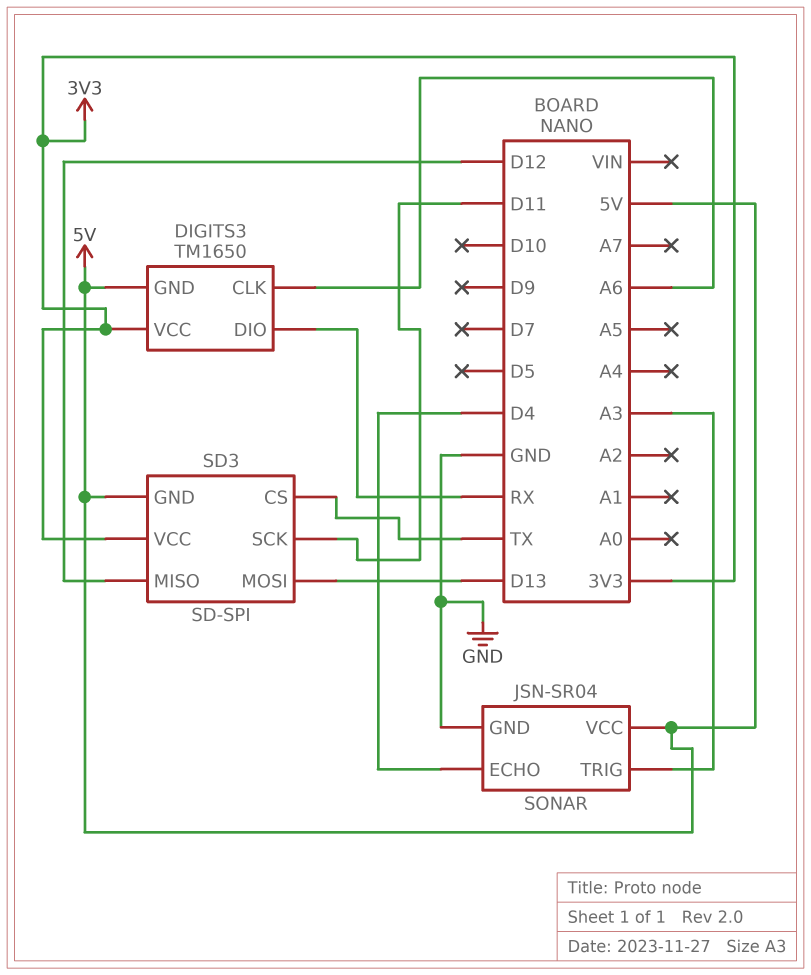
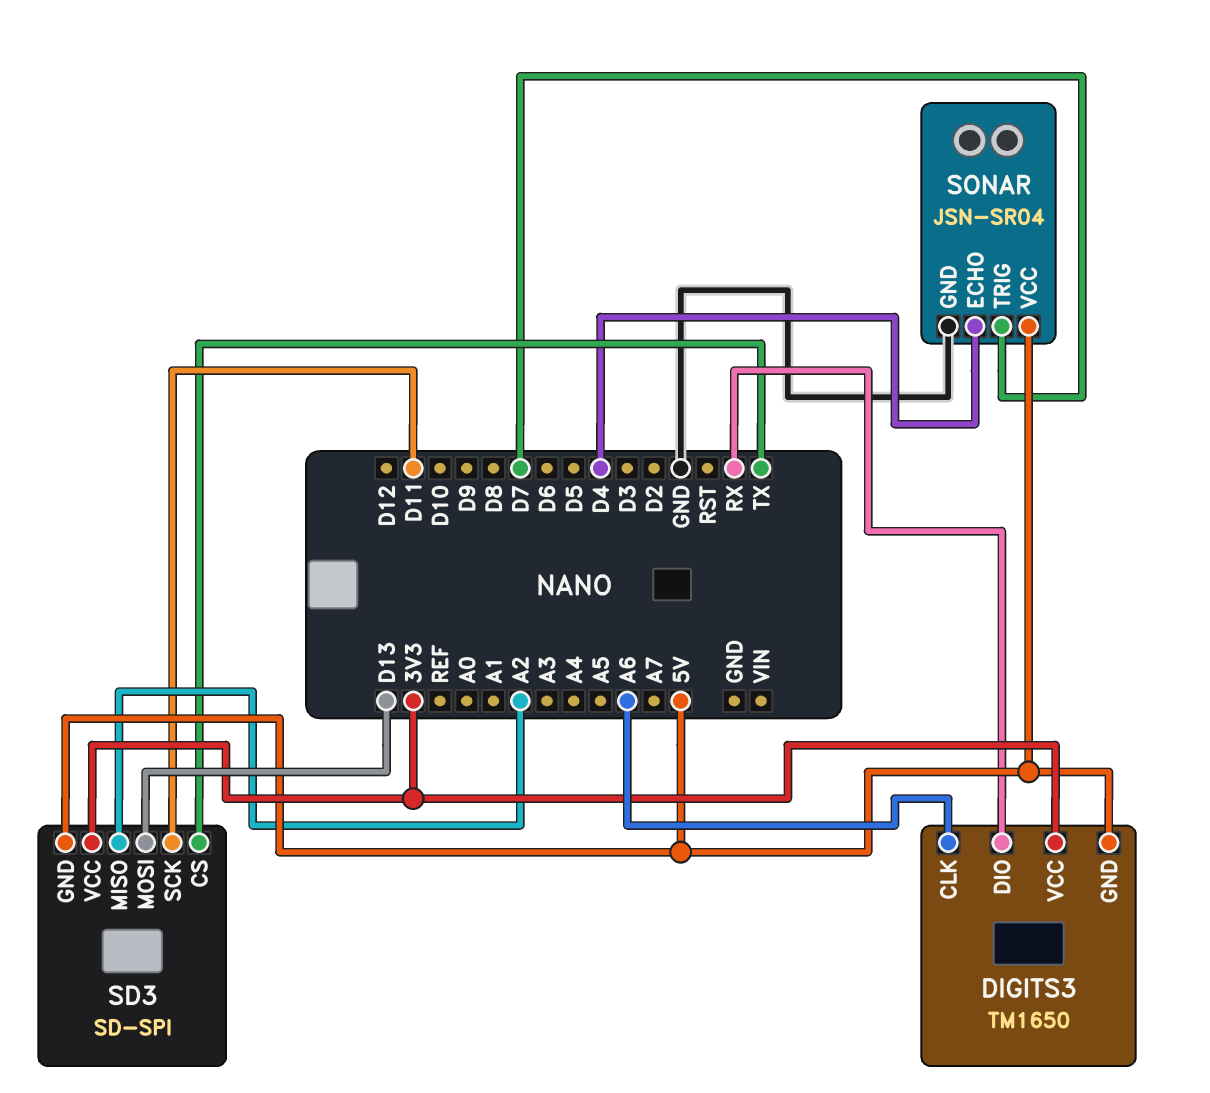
SD3 pin MISO: D12 -> A2
SONAR pin TRIG: A3 -> D7

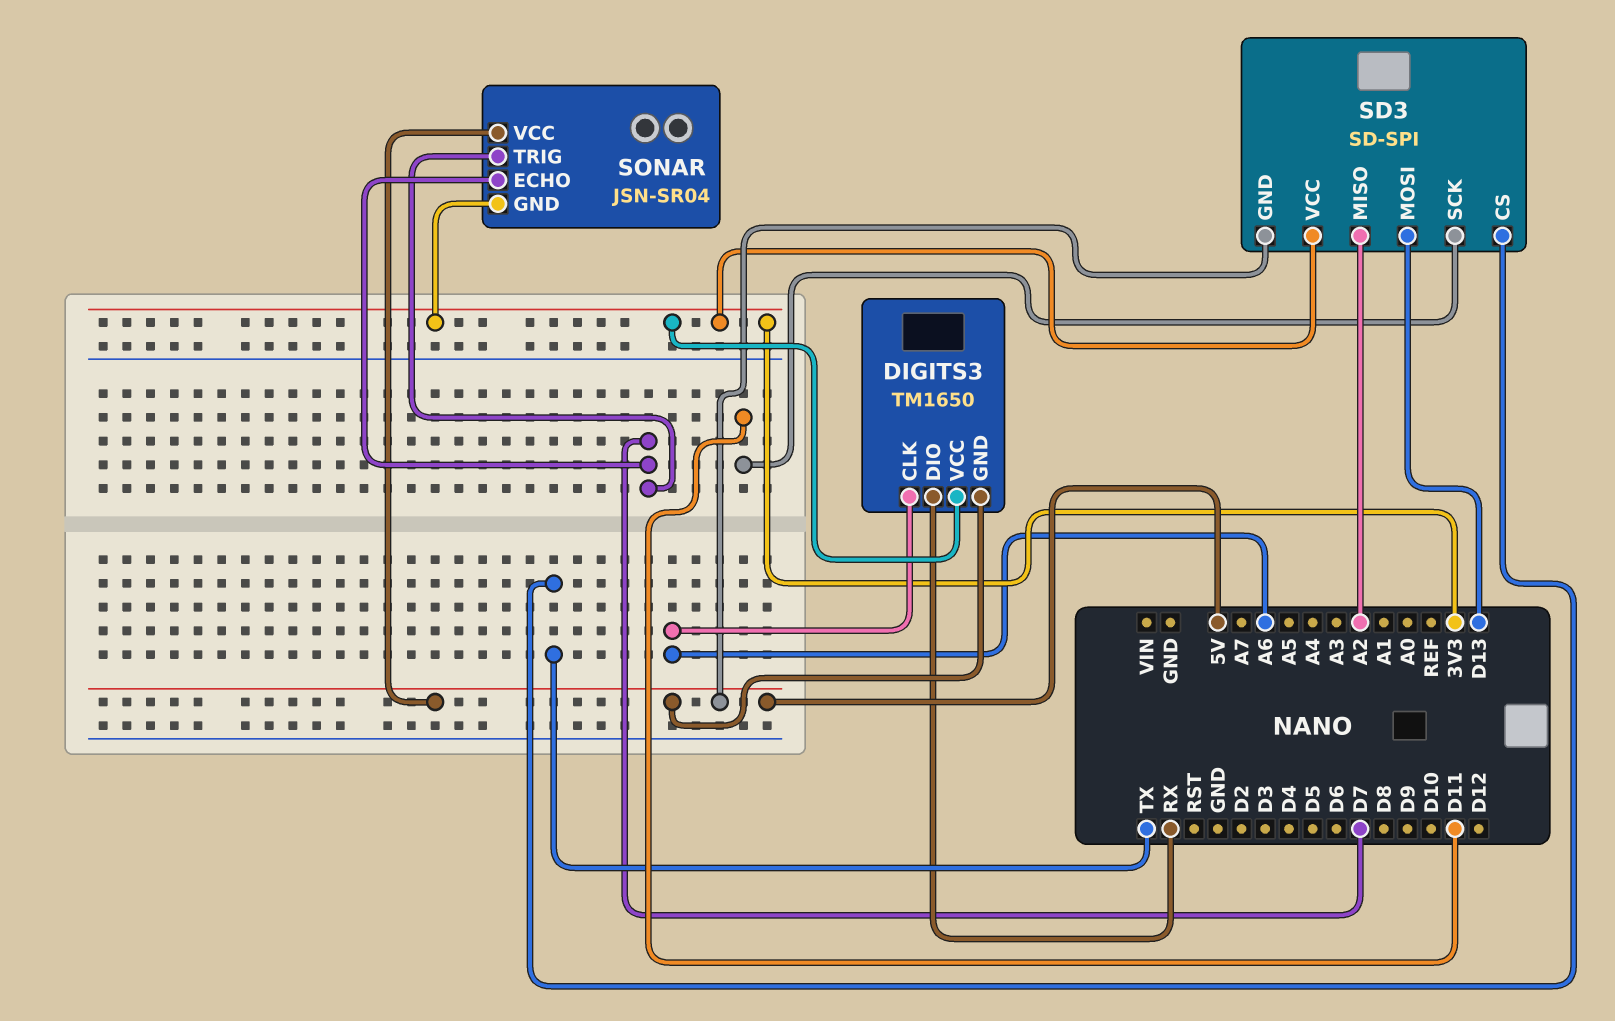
SONAR pin ECHO: D4 -> D7
SONAR pin GND: GND -> 3V3

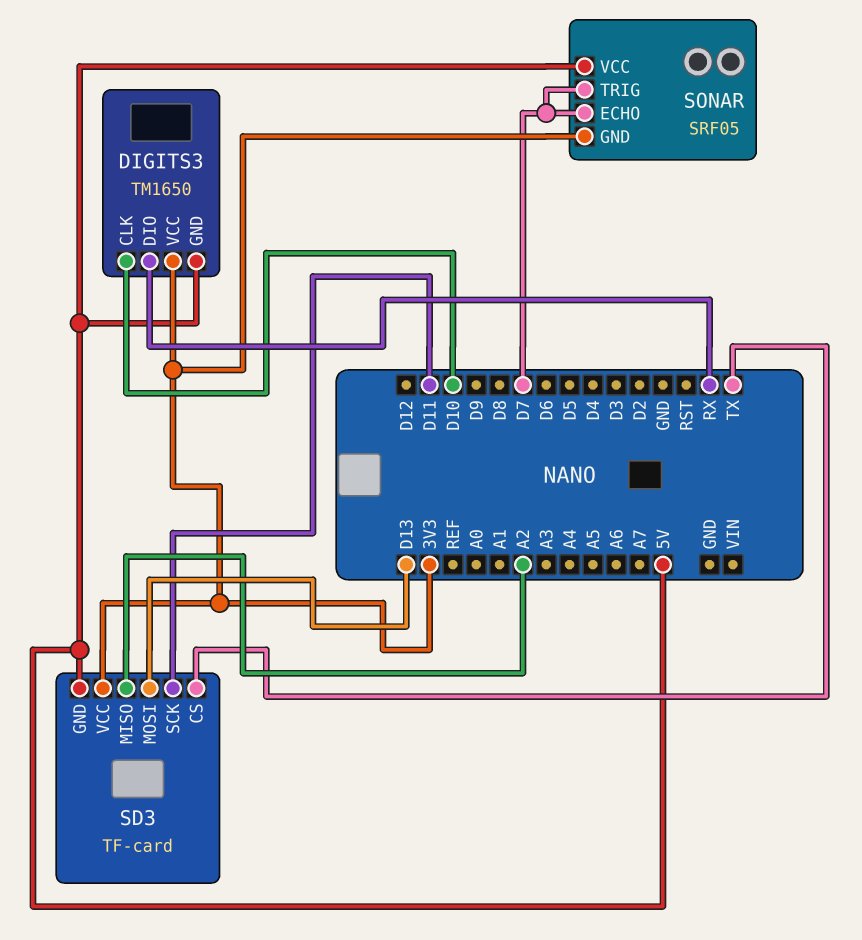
DIGITS3 pin CLK: A6 -> D10
SD3: SD-SPI -> TF-card
SONAR: JSN-SR04 -> SRF05

